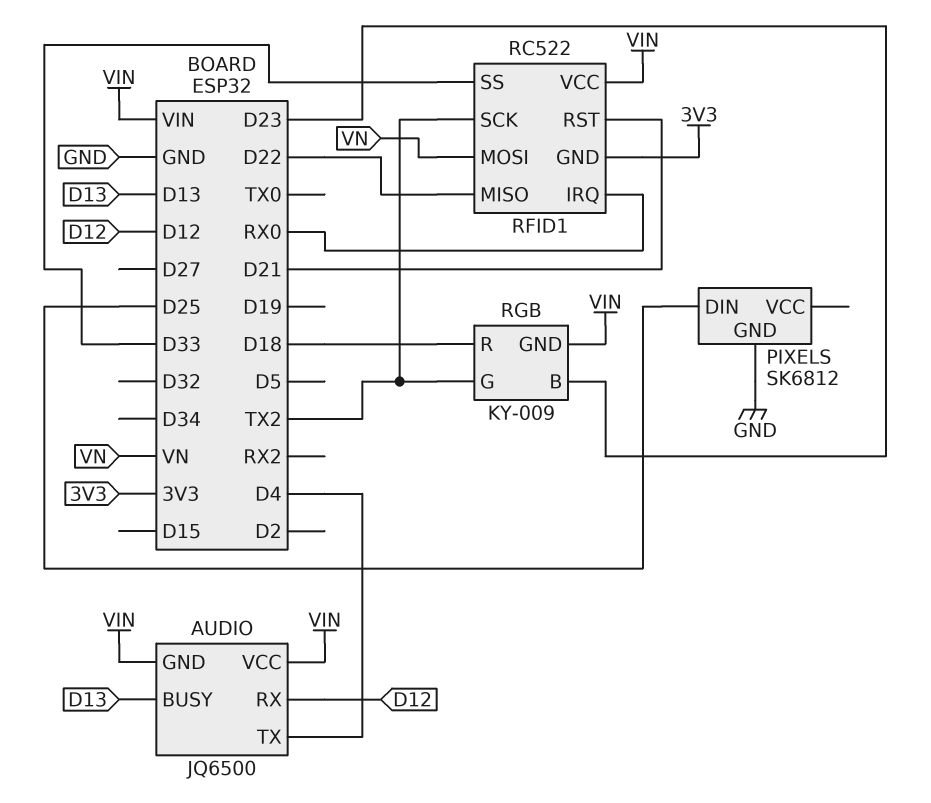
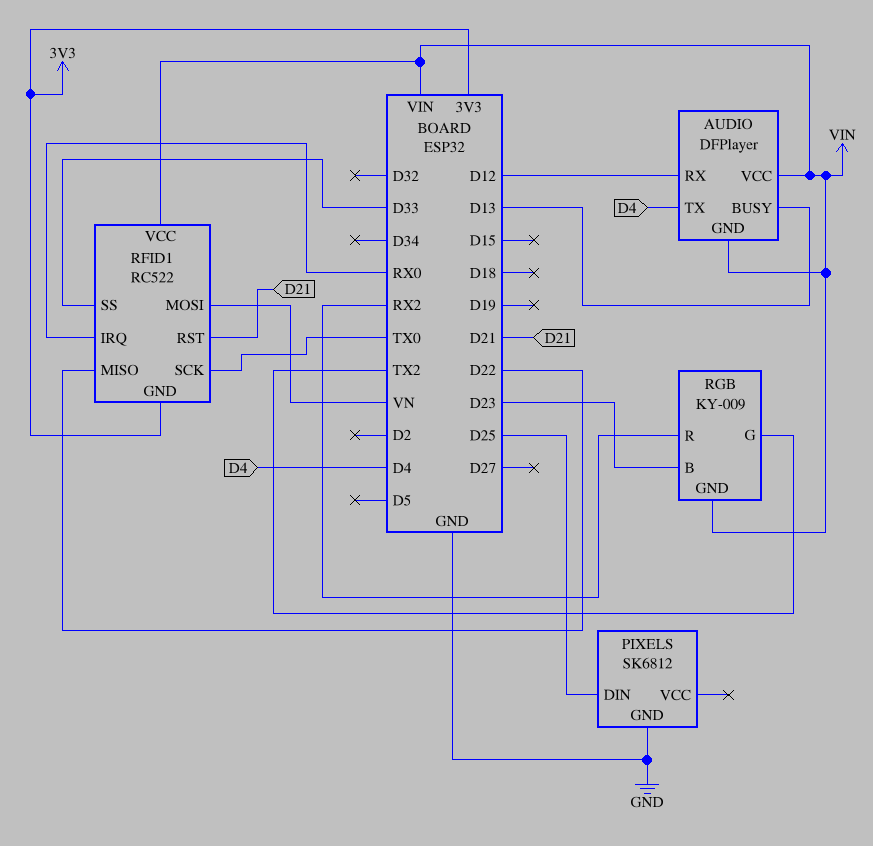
AUDIO: JQ6500 -> DFPlayer
RFID1 pin SCK: TX2 -> TX0
RGB pin R: D18 -> RX2

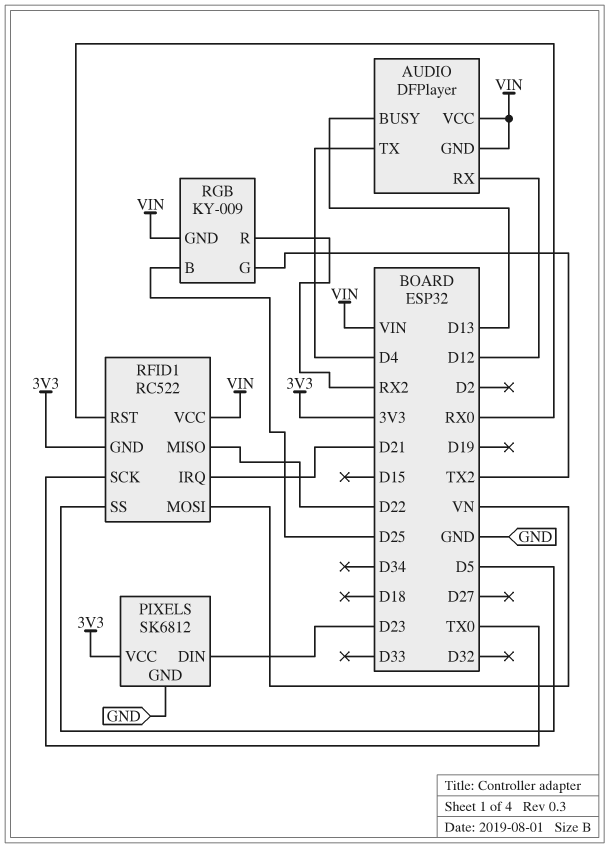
PIXELS pin DIN: D25 -> D23
PIXELS pin VCC: none -> 3V3
RFID1 pin IRQ: RX0 -> D21
RFID1 pin RST: D21 -> RX0
RFID1 pin SS: D33 -> D5
RGB pin B: D23 -> D25

